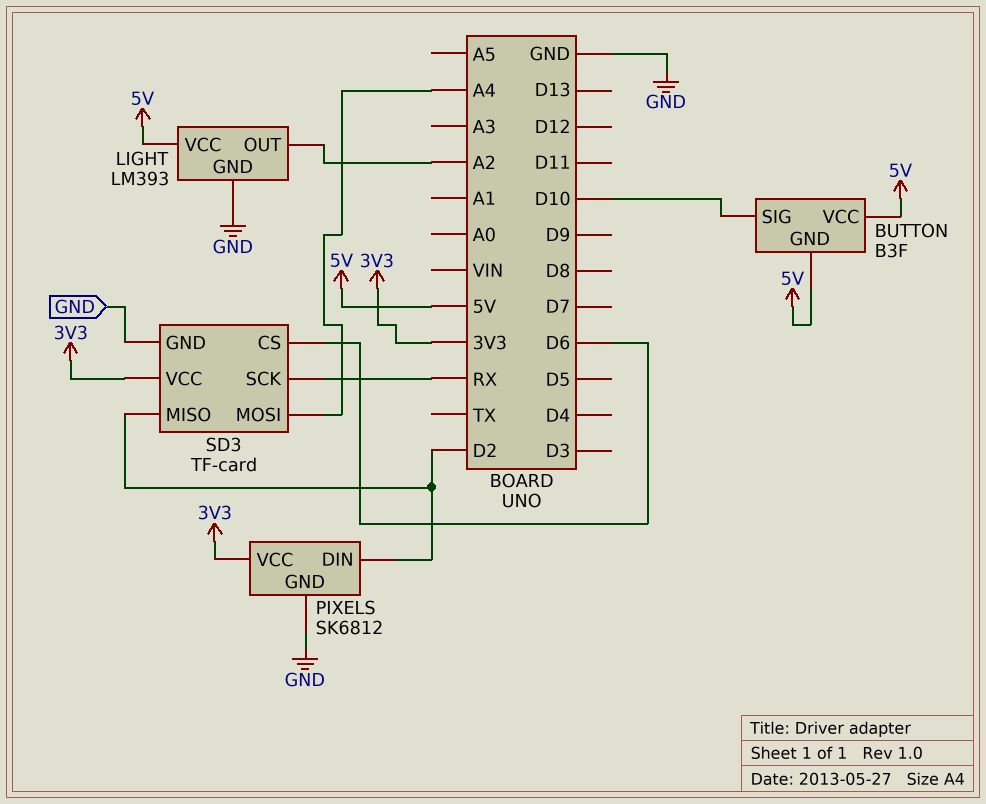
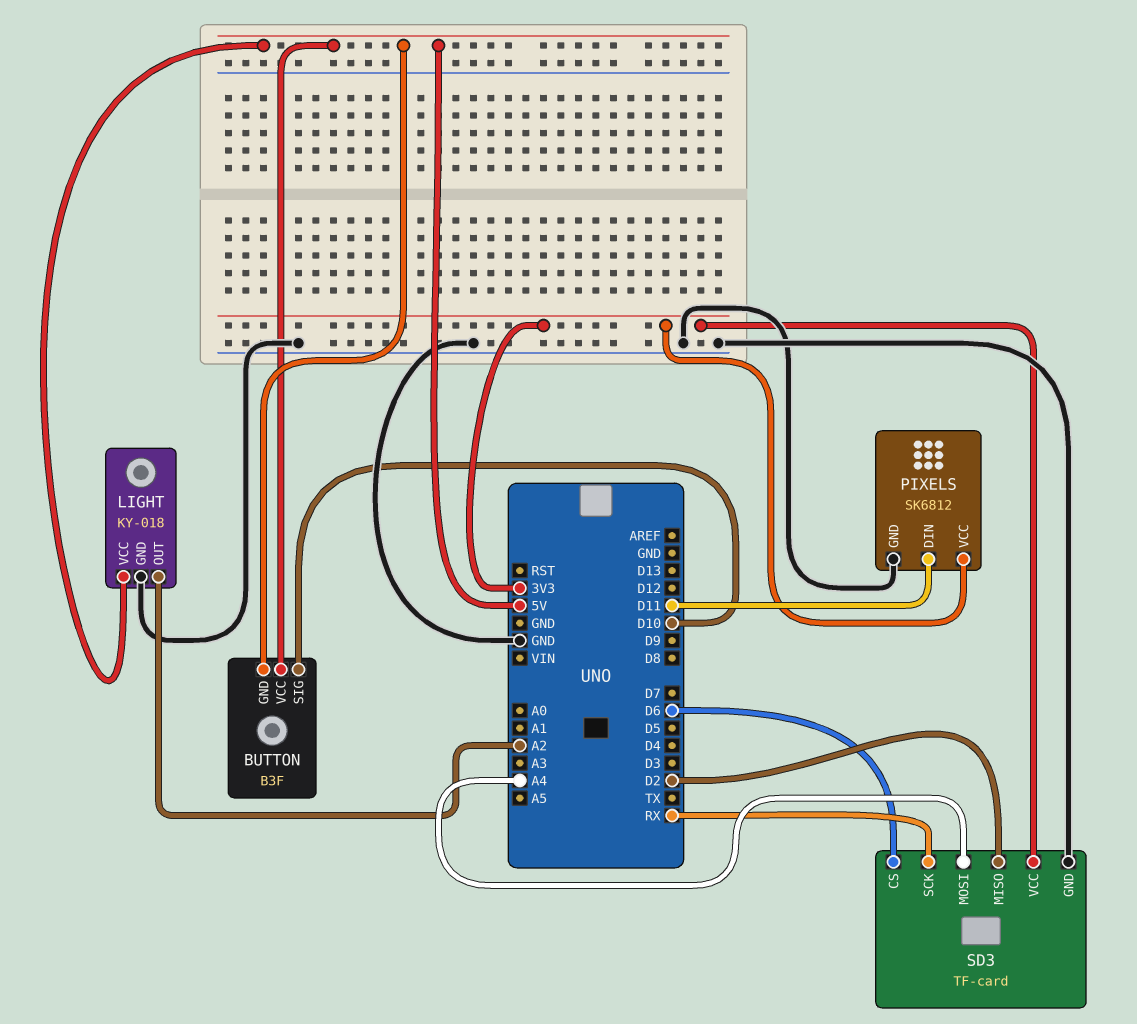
LIGHT: LM393 -> KY-018
PIXELS pin DIN: D2 -> D11

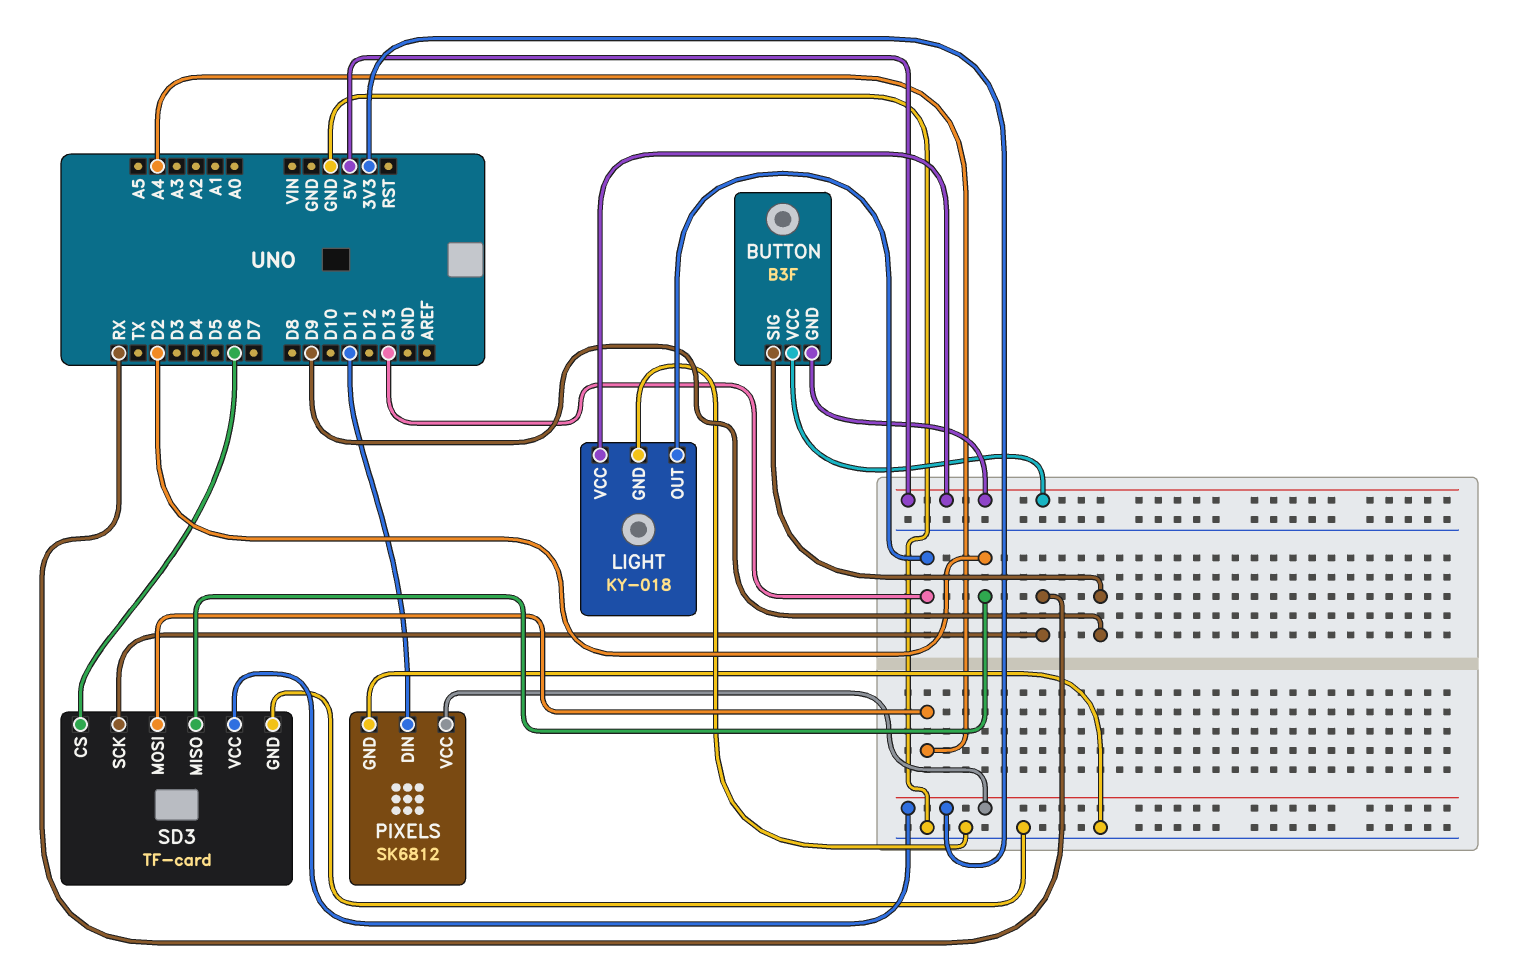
BUTTON pin SIG: D10 -> D9
LIGHT pin OUT: A2 -> D13

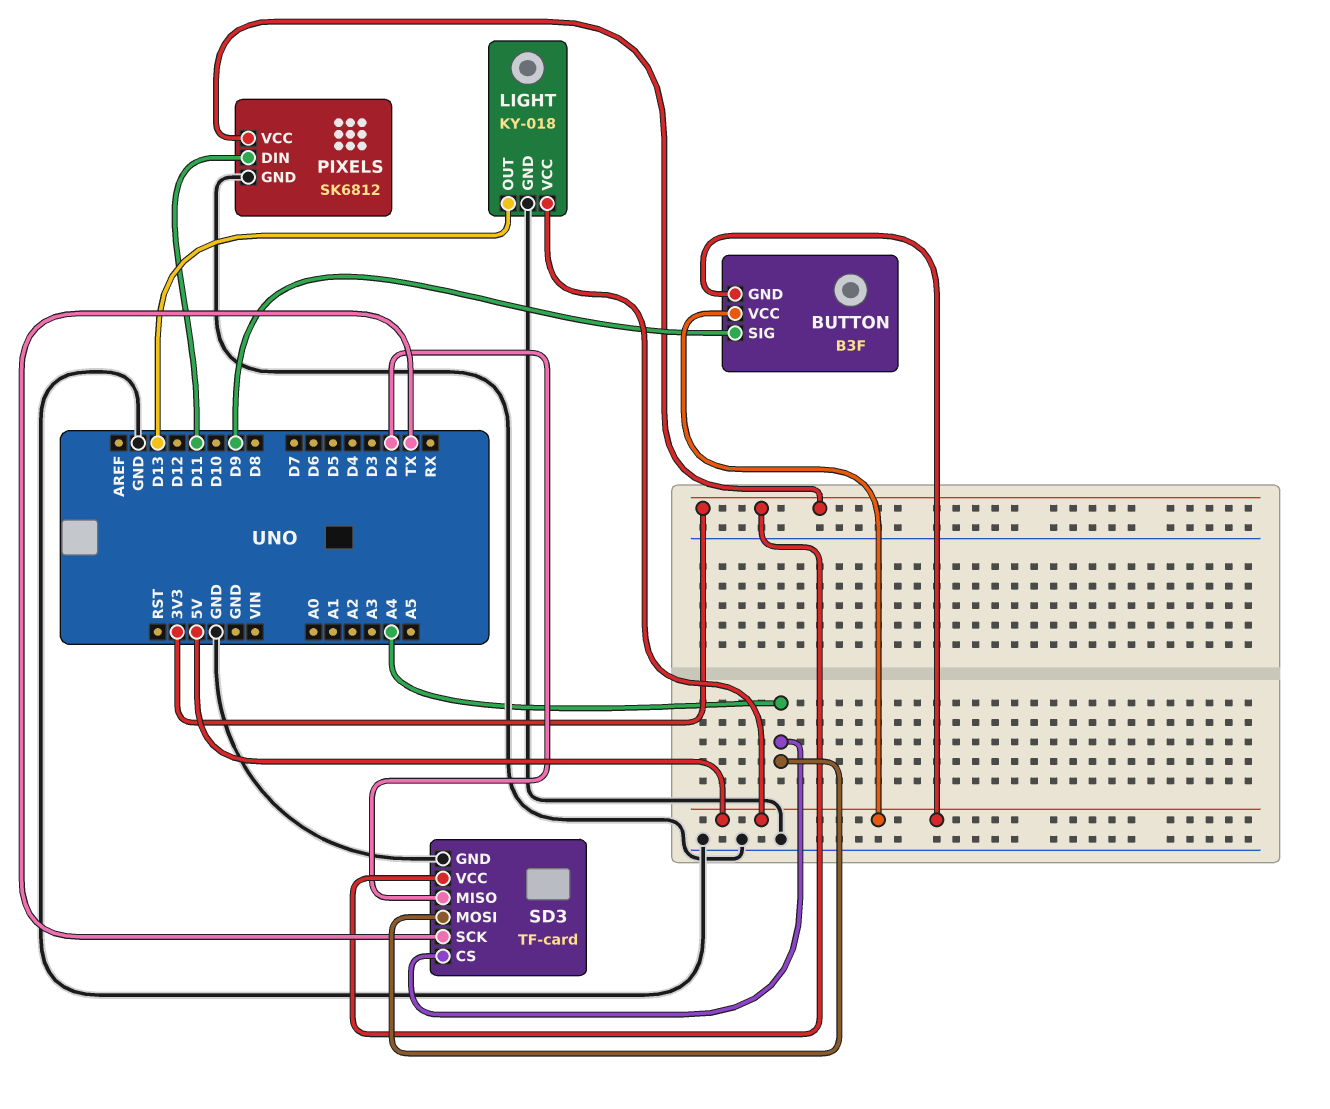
SD3 pin CS: D6 -> A4
SD3 pin SCK: RX -> TX

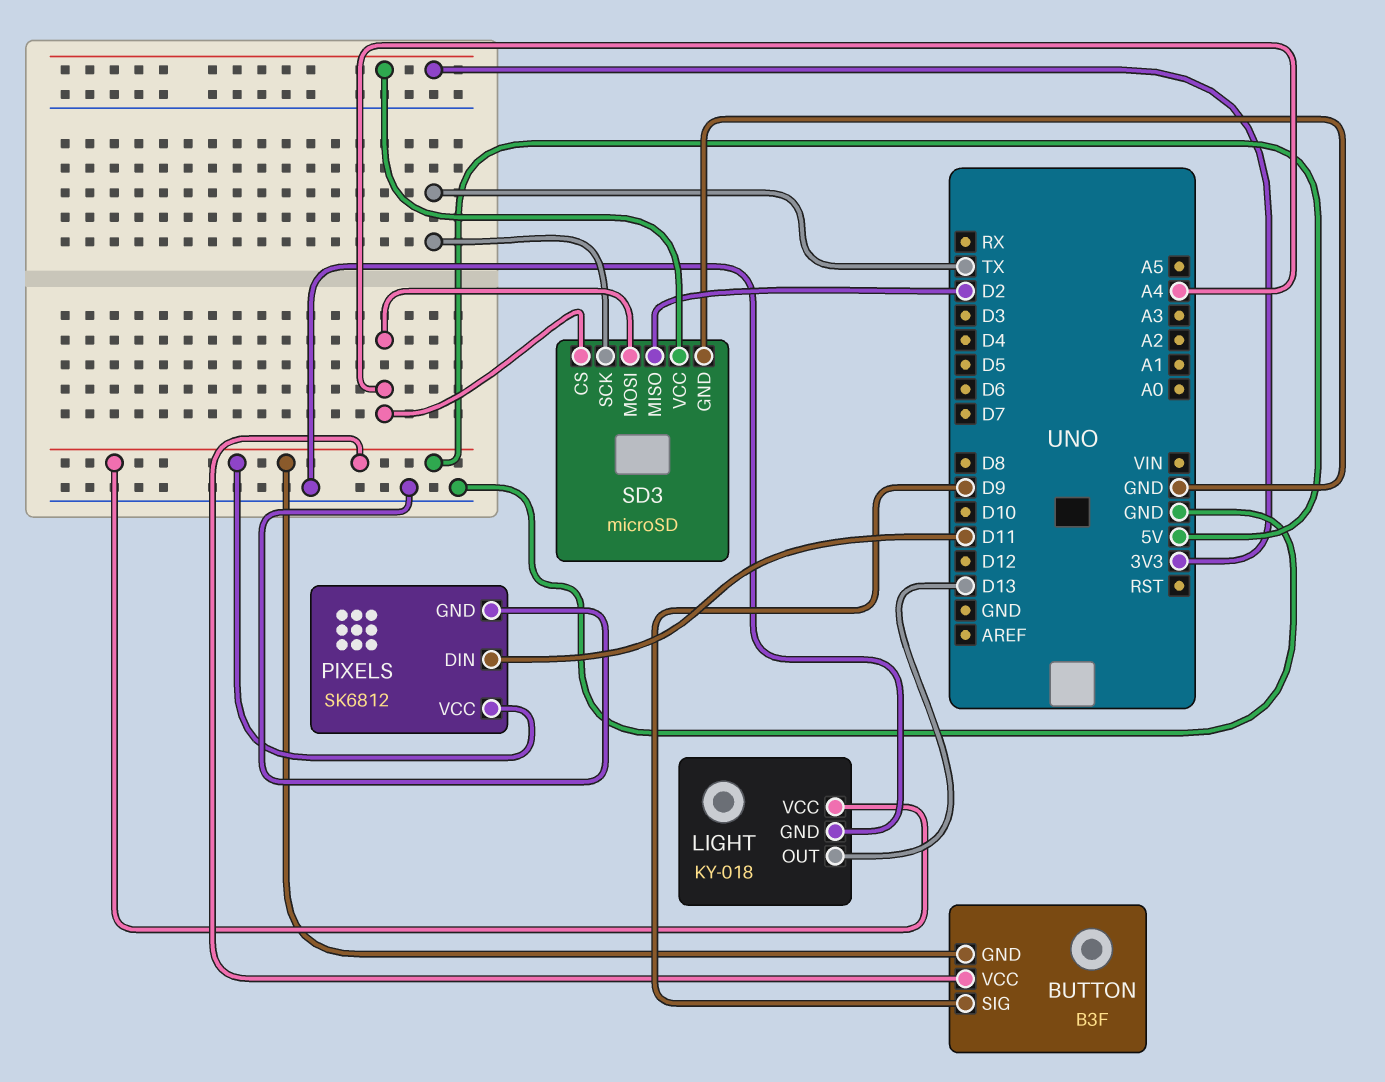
PIXELS pin VCC: 3V3 -> 5V
SD3: TF-card -> microSD

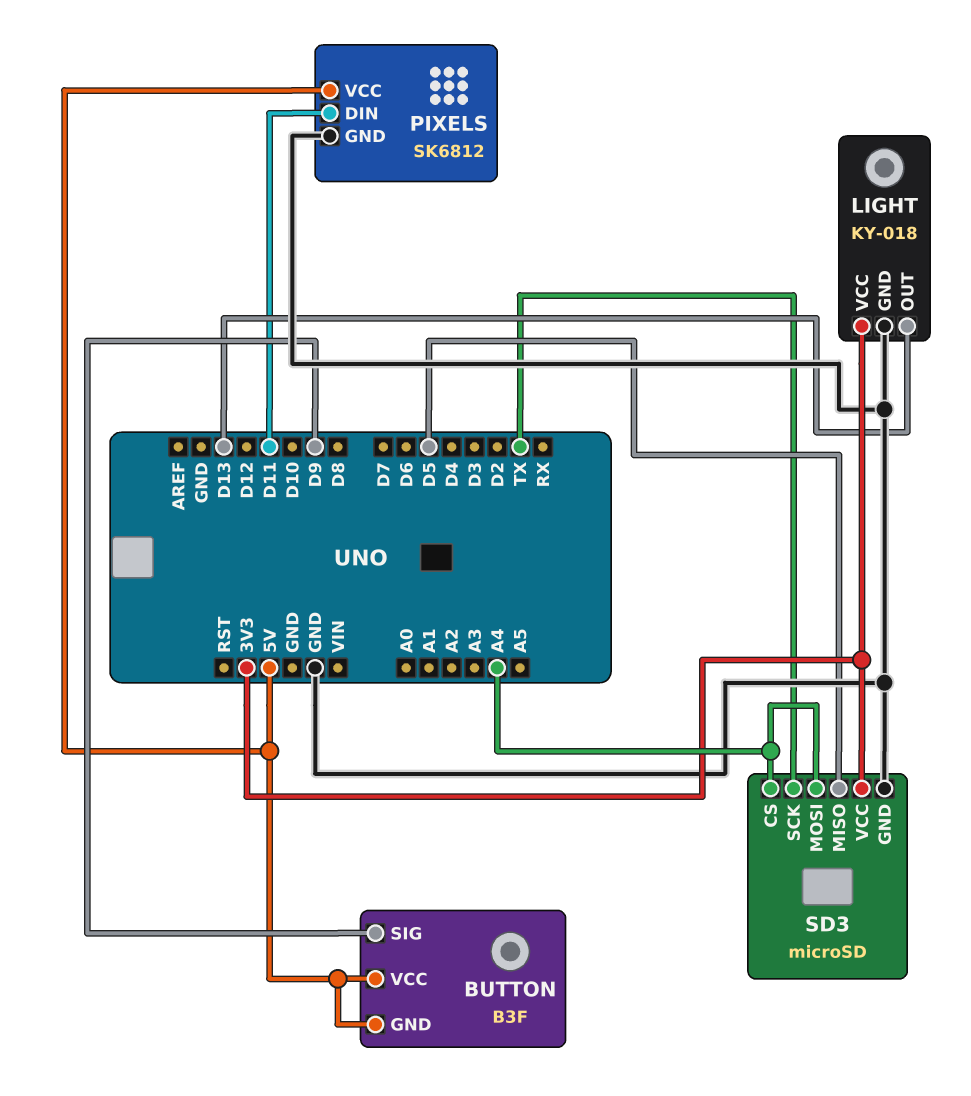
LIGHT pin VCC: 5V -> 3V3
SD3 pin MISO: D2 -> D5

